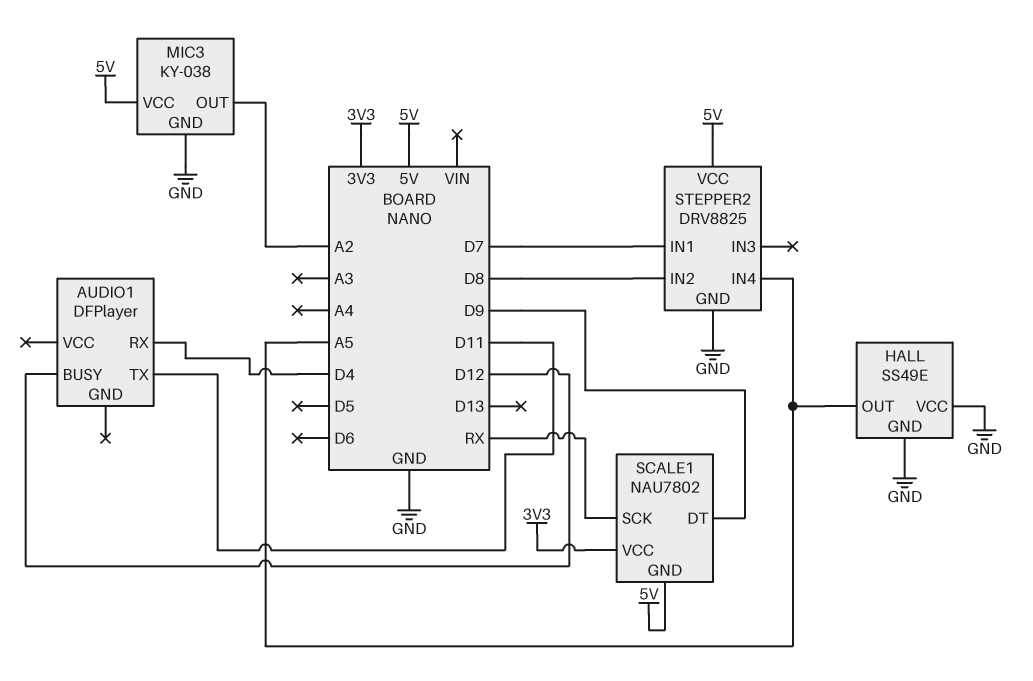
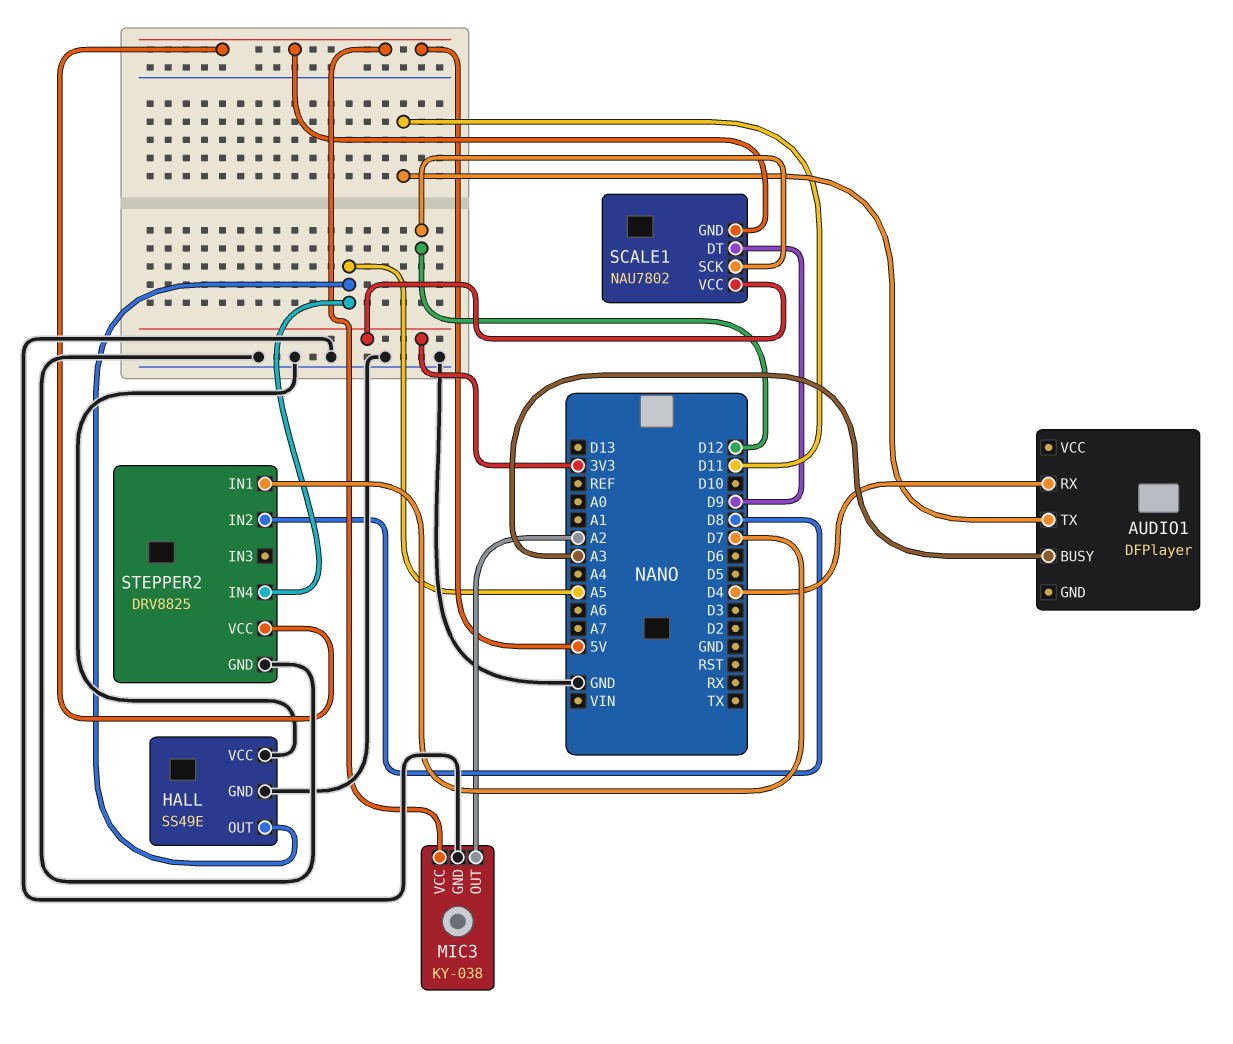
AUDIO1 pin BUSY: D12 -> A3
SCALE1 pin SCK: RX -> D12

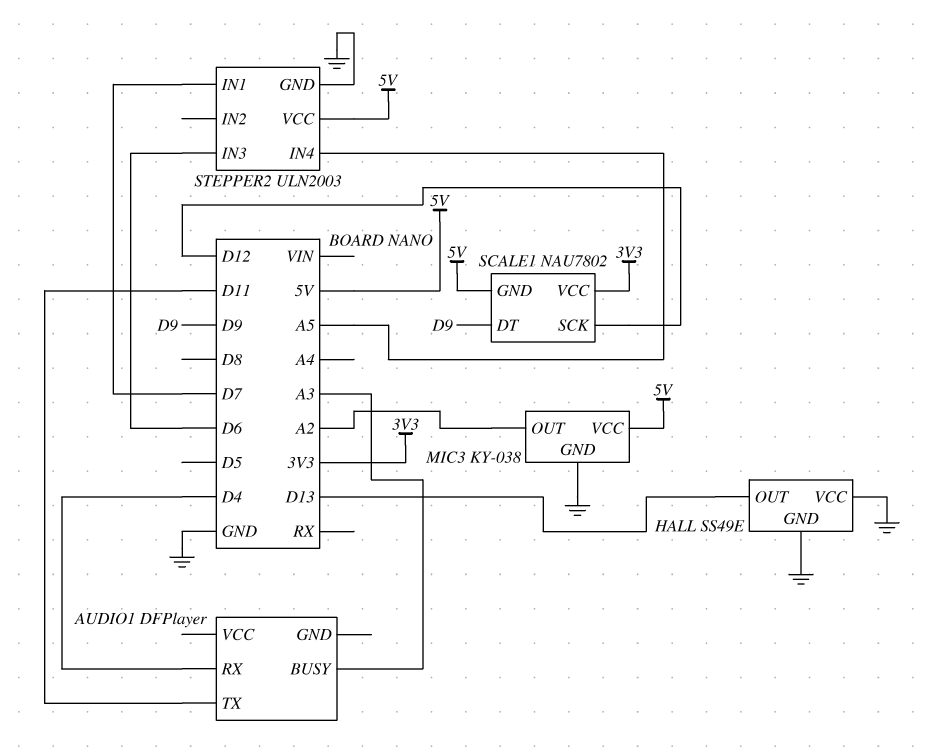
HALL pin OUT: A5 -> D13
STEPPER2: DRV8825 -> ULN2003
STEPPER2 pin IN2: D8 -> none
STEPPER2 pin IN3: none -> D6

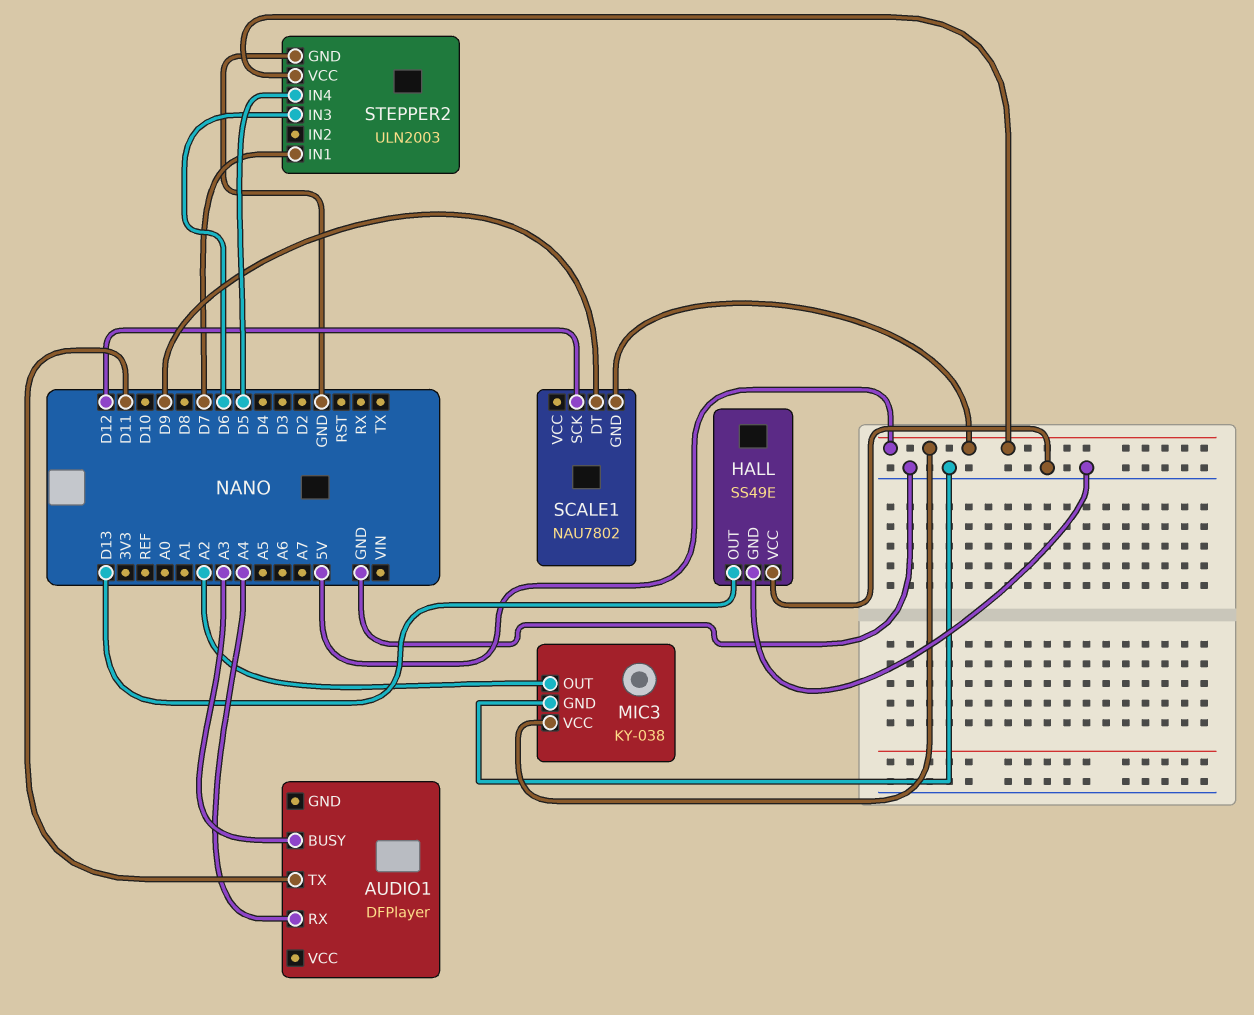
AUDIO1 pin RX: D4 -> A4
SCALE1 pin VCC: 3V3 -> none
STEPPER2 pin IN4: A5 -> D5

